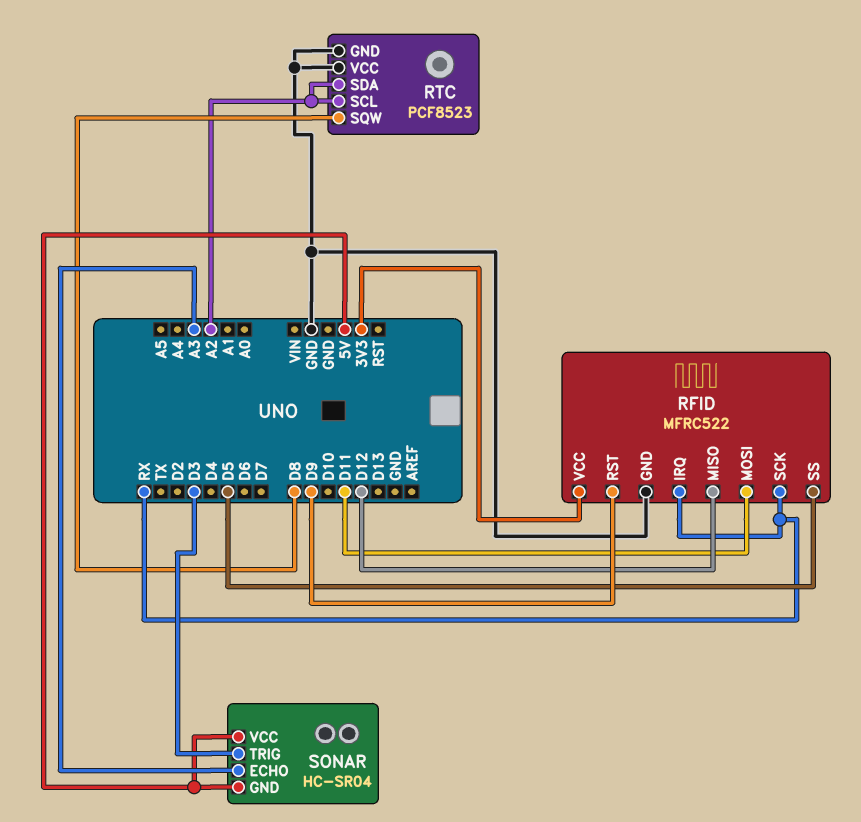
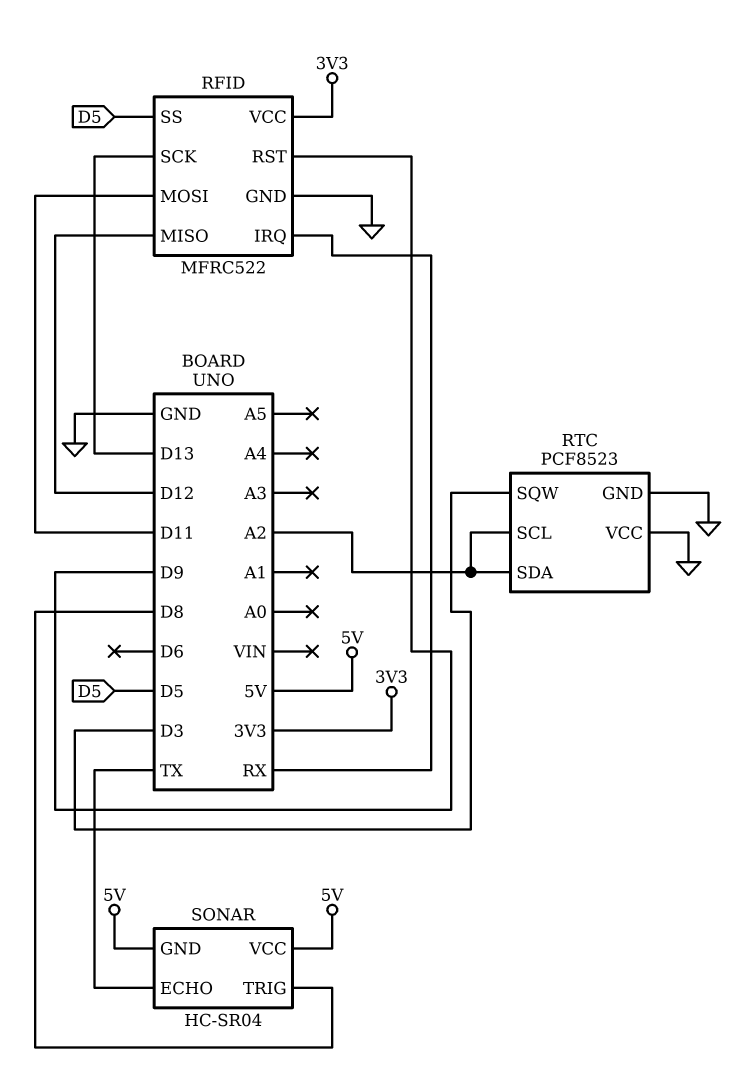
RFID pin SCK: RX -> D13
RTC pin SQW: D8 -> D3
SONAR pin ECHO: A3 -> TX
SONAR pin TRIG: D3 -> D8

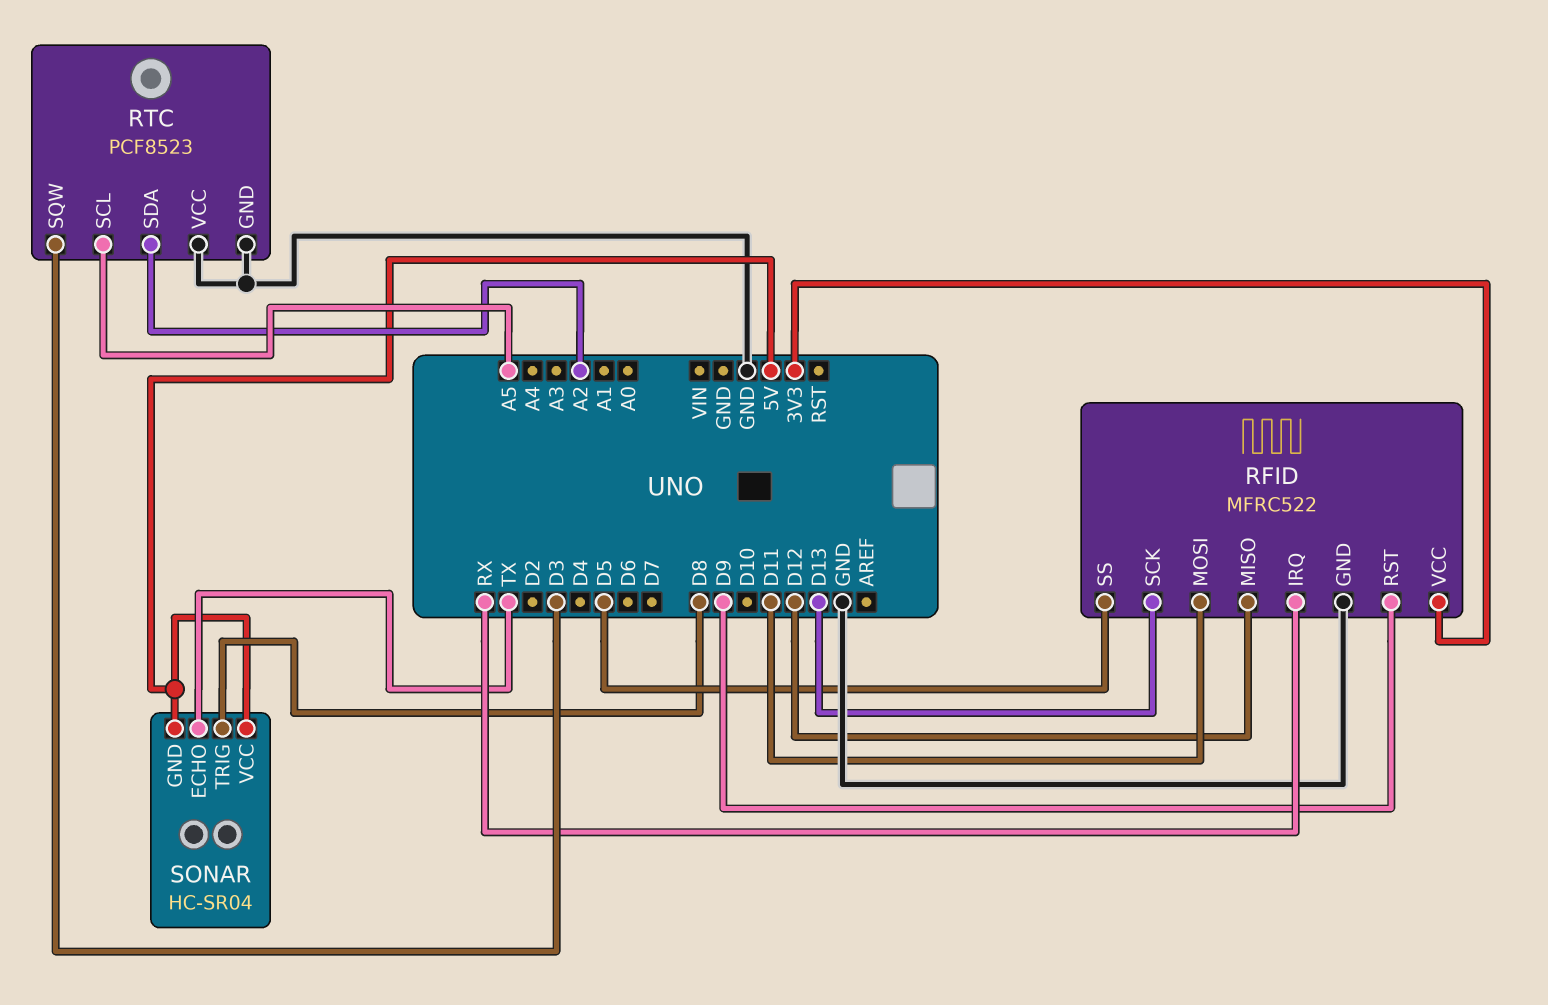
RTC pin SCL: A2 -> A5

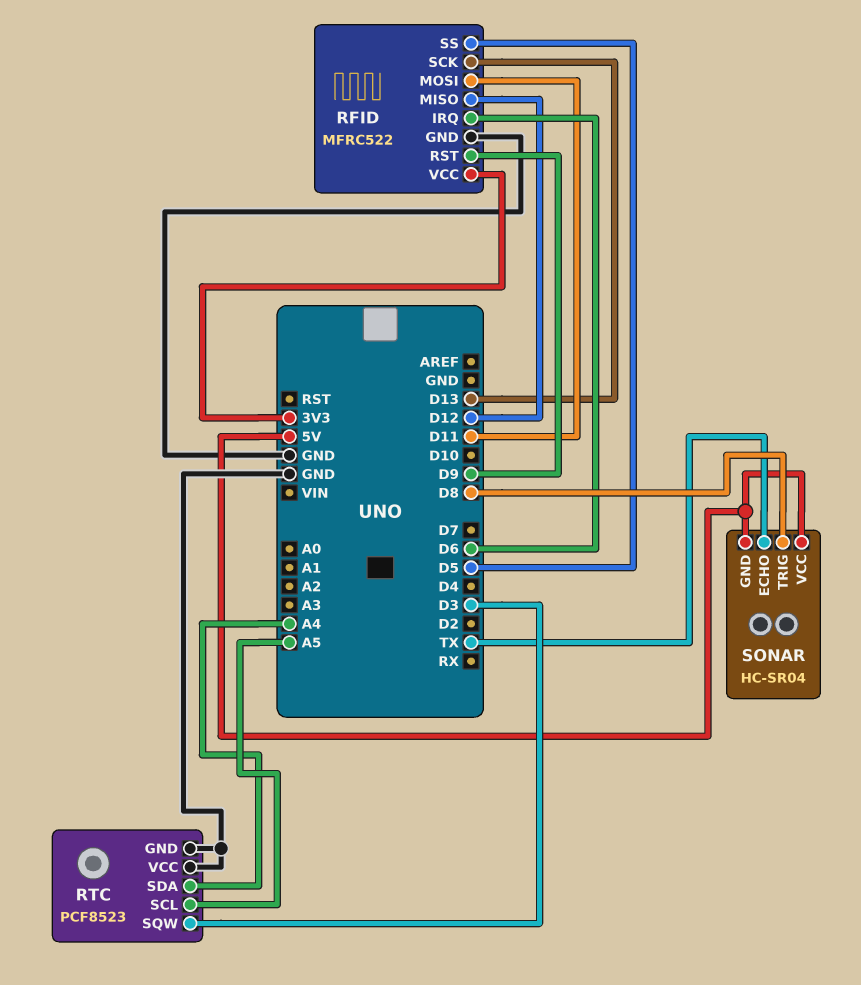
RFID pin IRQ: RX -> D6
RTC pin SDA: A2 -> A4

